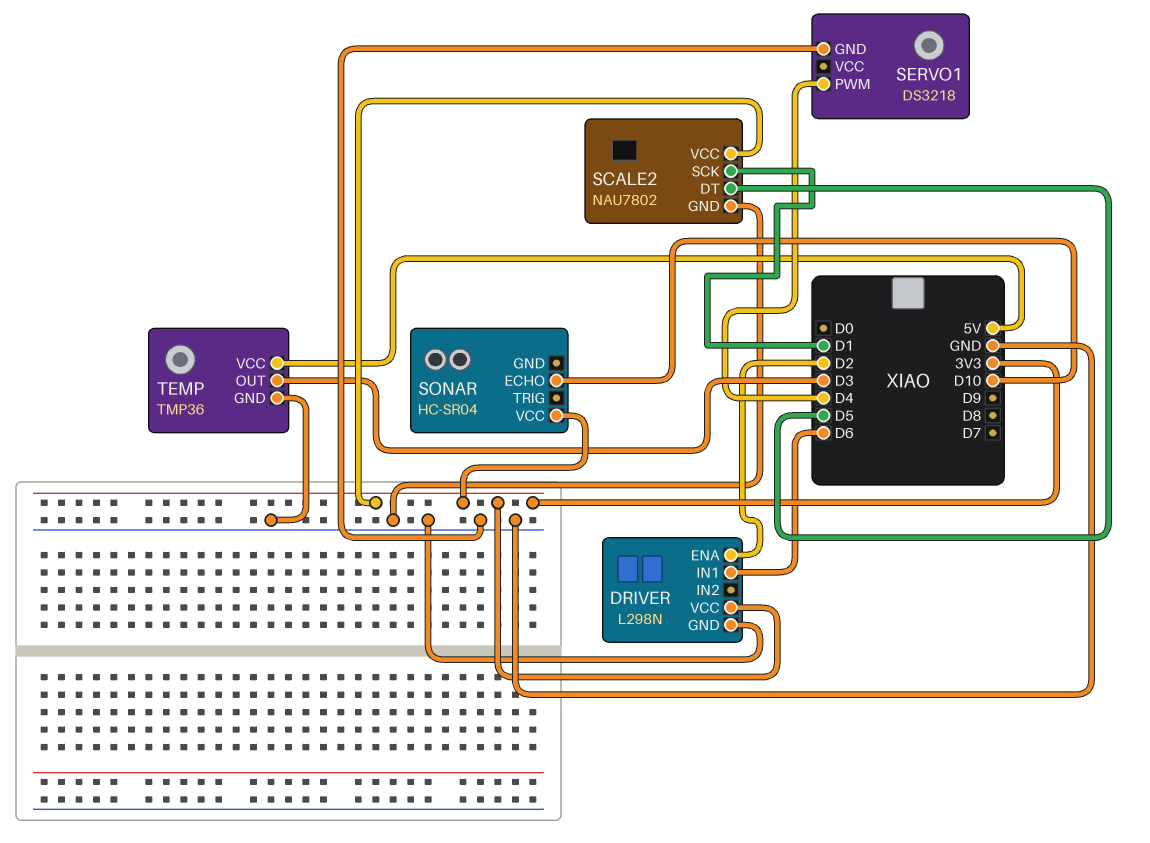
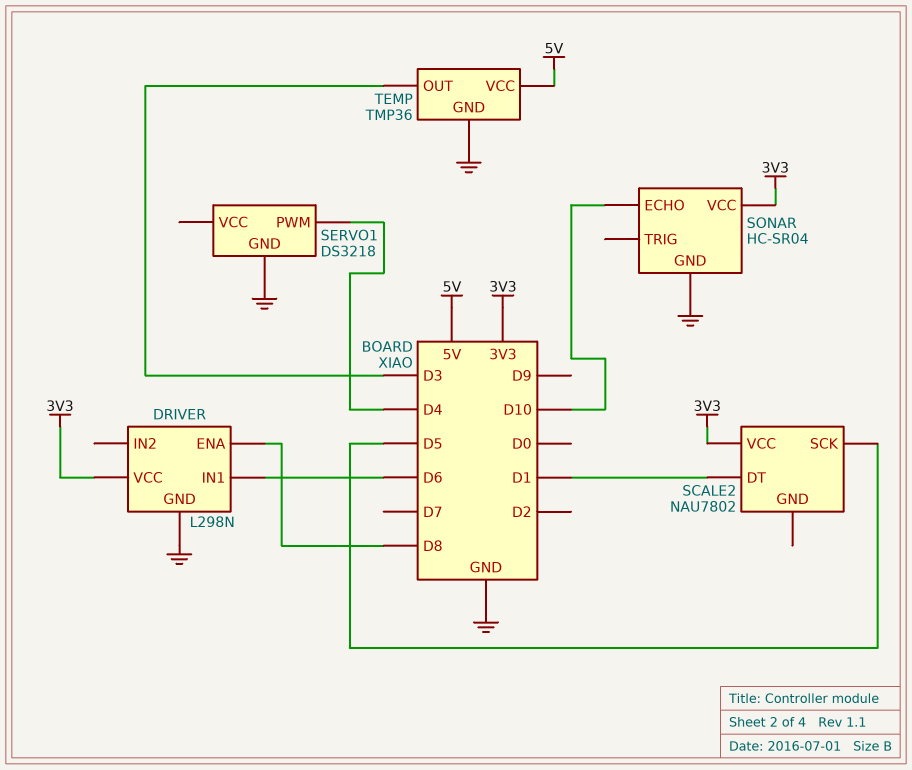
DRIVER pin ENA: D2 -> D8
SCALE2 pin DT: D5 -> D1
SCALE2 pin GND: GND -> none
SCALE2 pin SCK: D1 -> D5
SONAR pin GND: none -> GND

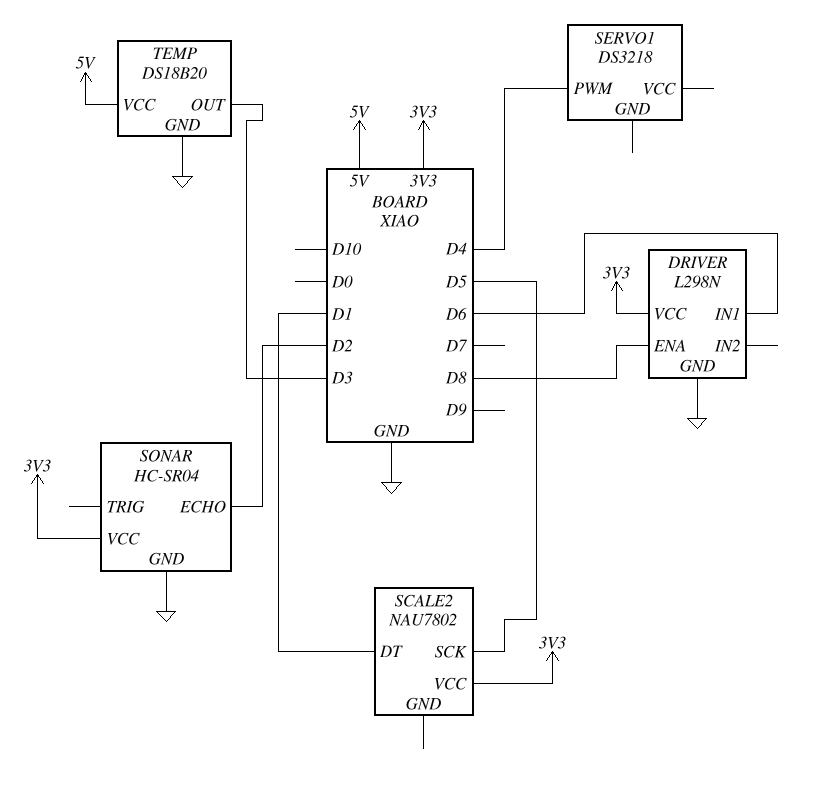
SERVO1 pin GND: GND -> none
SONAR pin ECHO: D10 -> D2
TEMP: TMP36 -> DS18B20

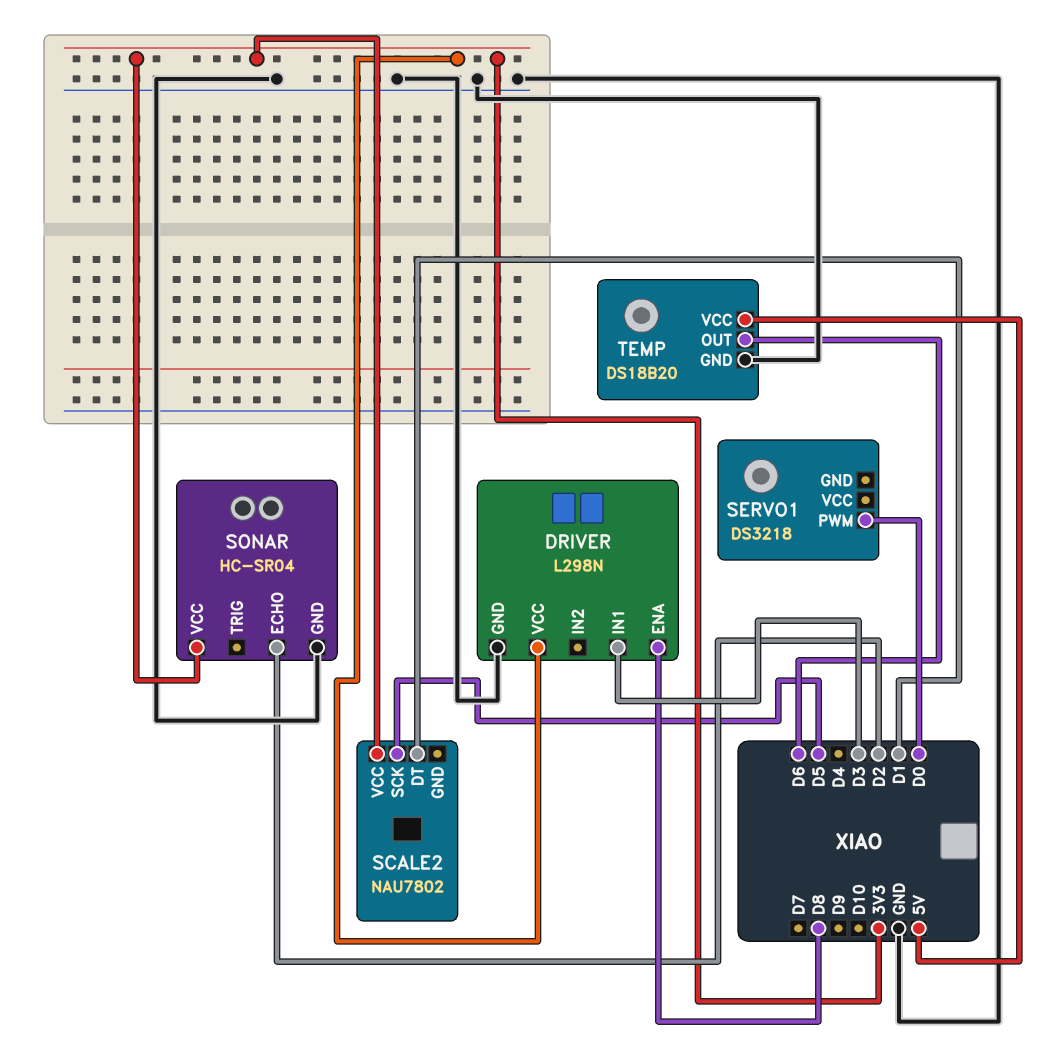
DRIVER pin IN1: D6 -> D3
SERVO1 pin PWM: D4 -> D0
TEMP pin OUT: D3 -> D6

